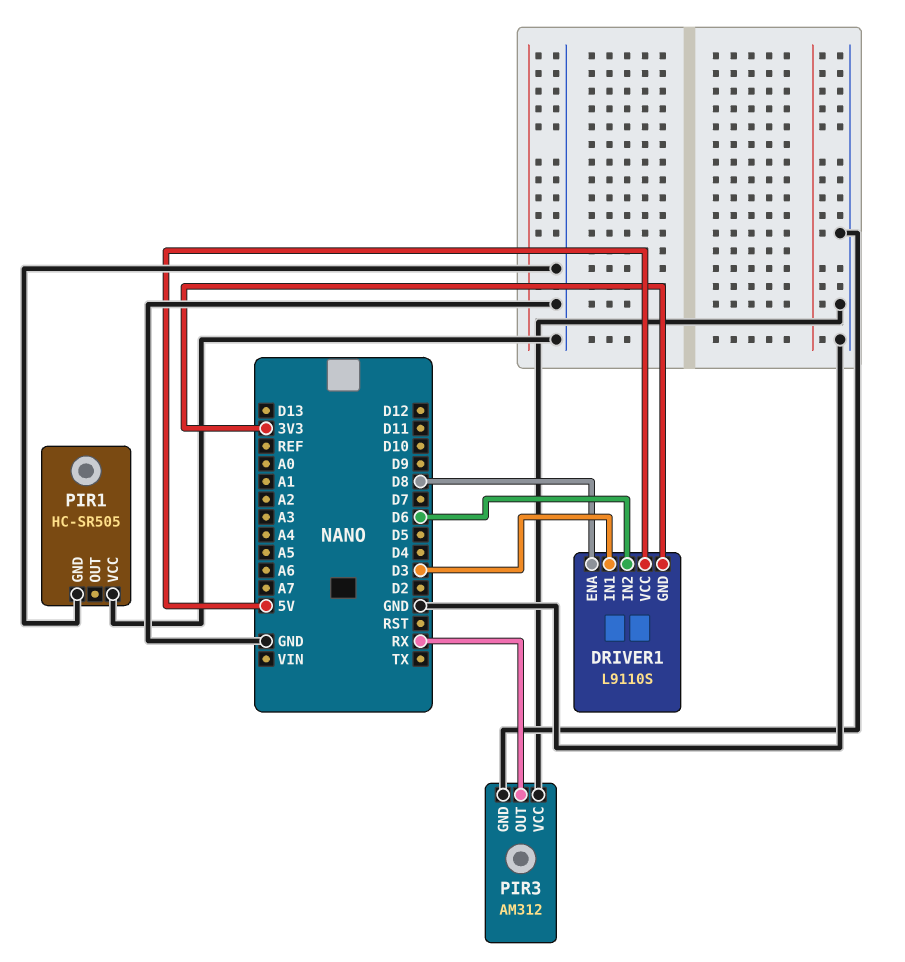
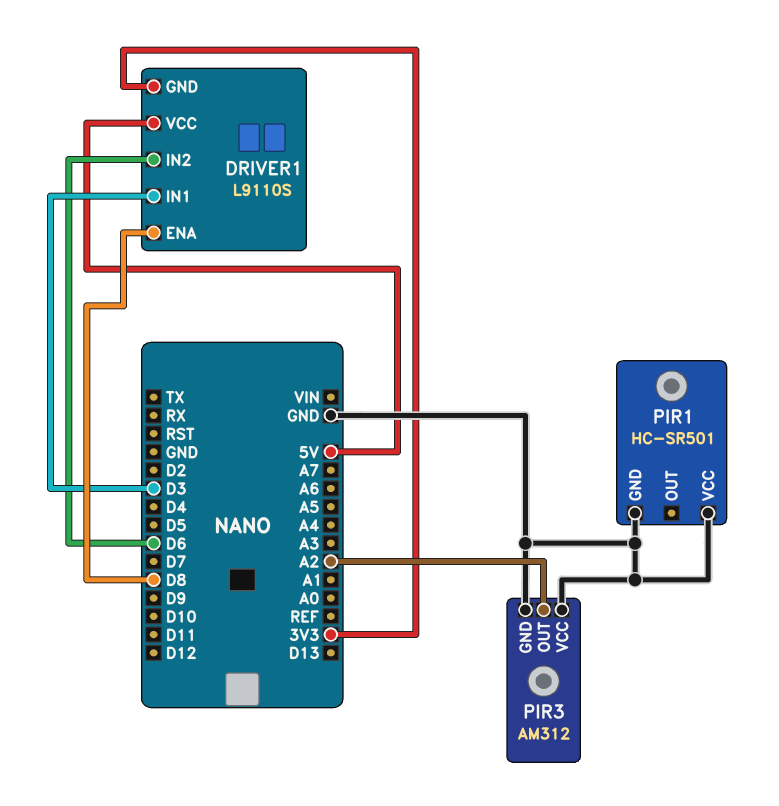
PIR1: HC-SR505 -> HC-SR501
PIR3 pin OUT: RX -> A2

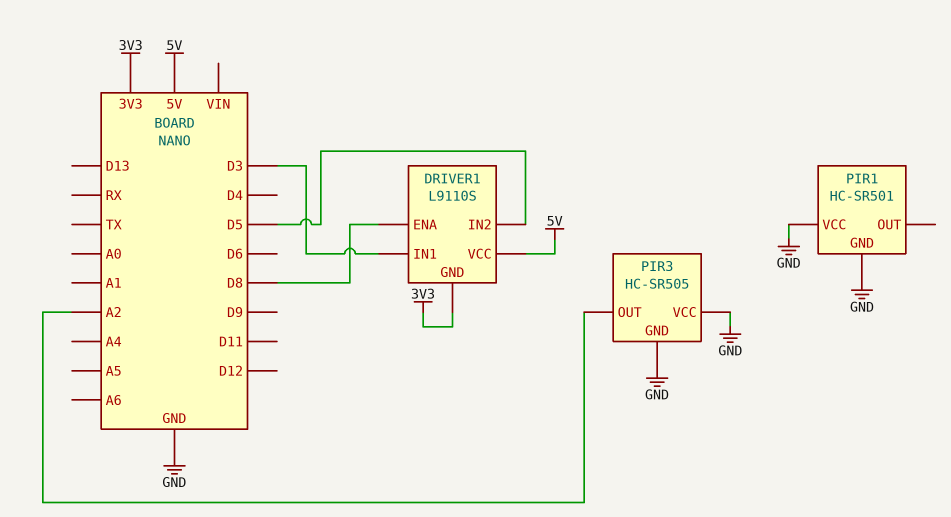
DRIVER1 pin IN2: D6 -> D5
PIR3: AM312 -> HC-SR505

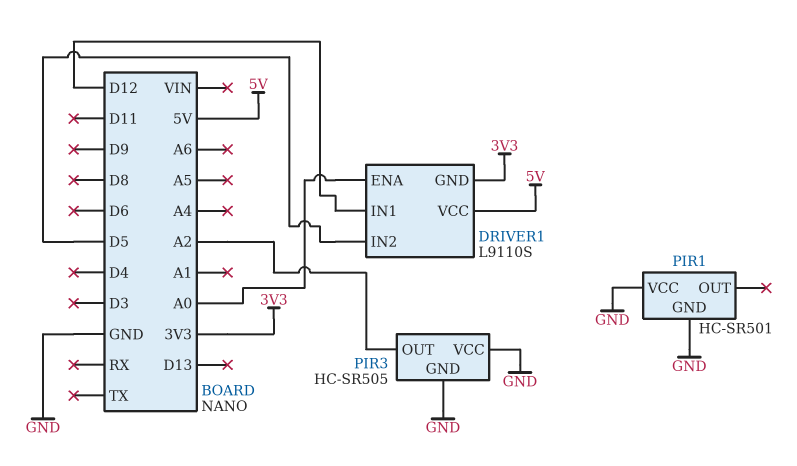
DRIVER1 pin ENA: D8 -> A0
DRIVER1 pin IN1: D3 -> D12

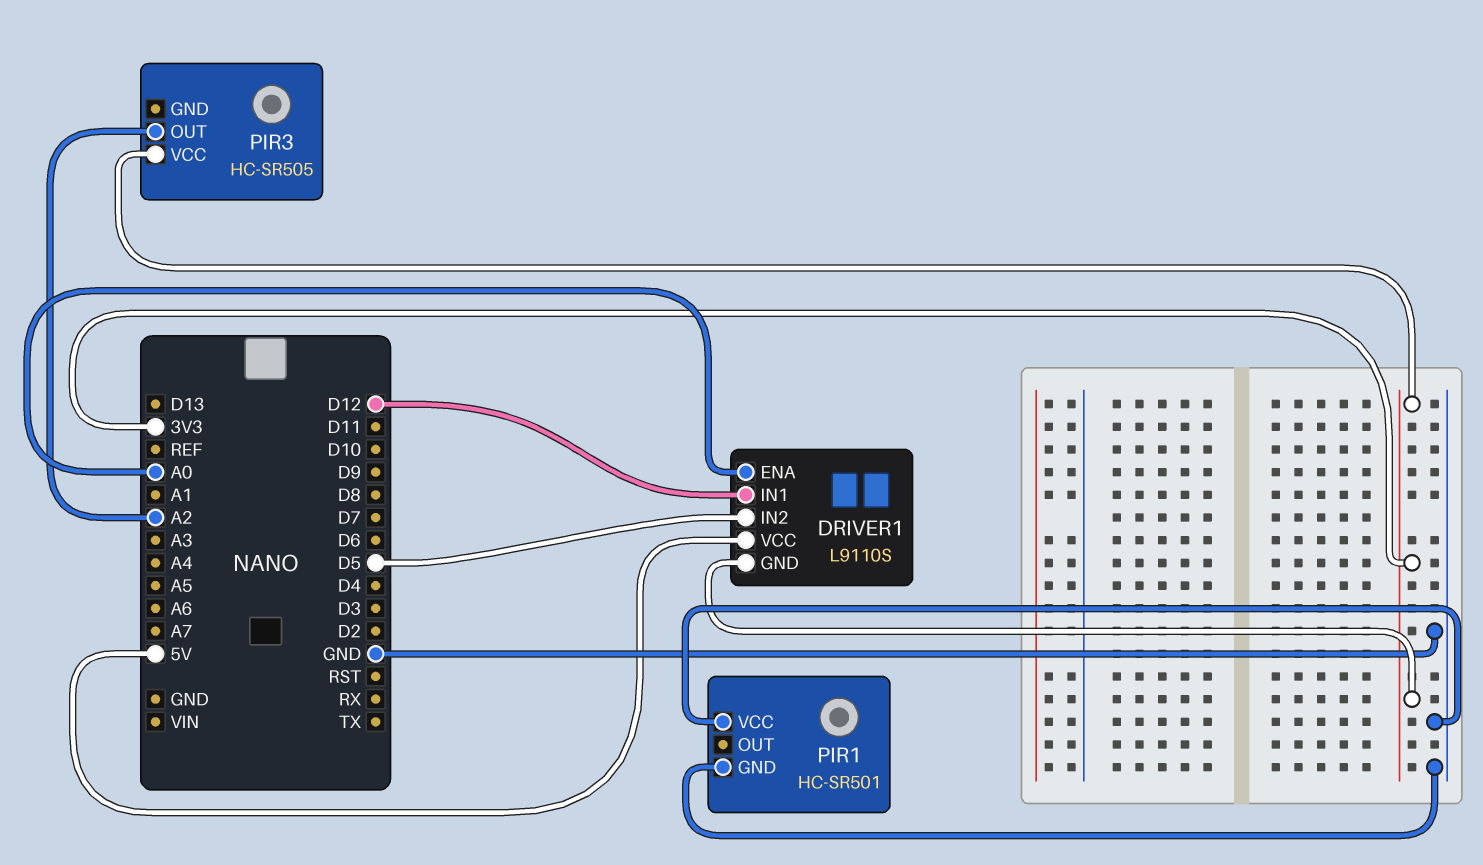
PIR3 pin GND: GND -> none
PIR3 pin VCC: GND -> 3V3

